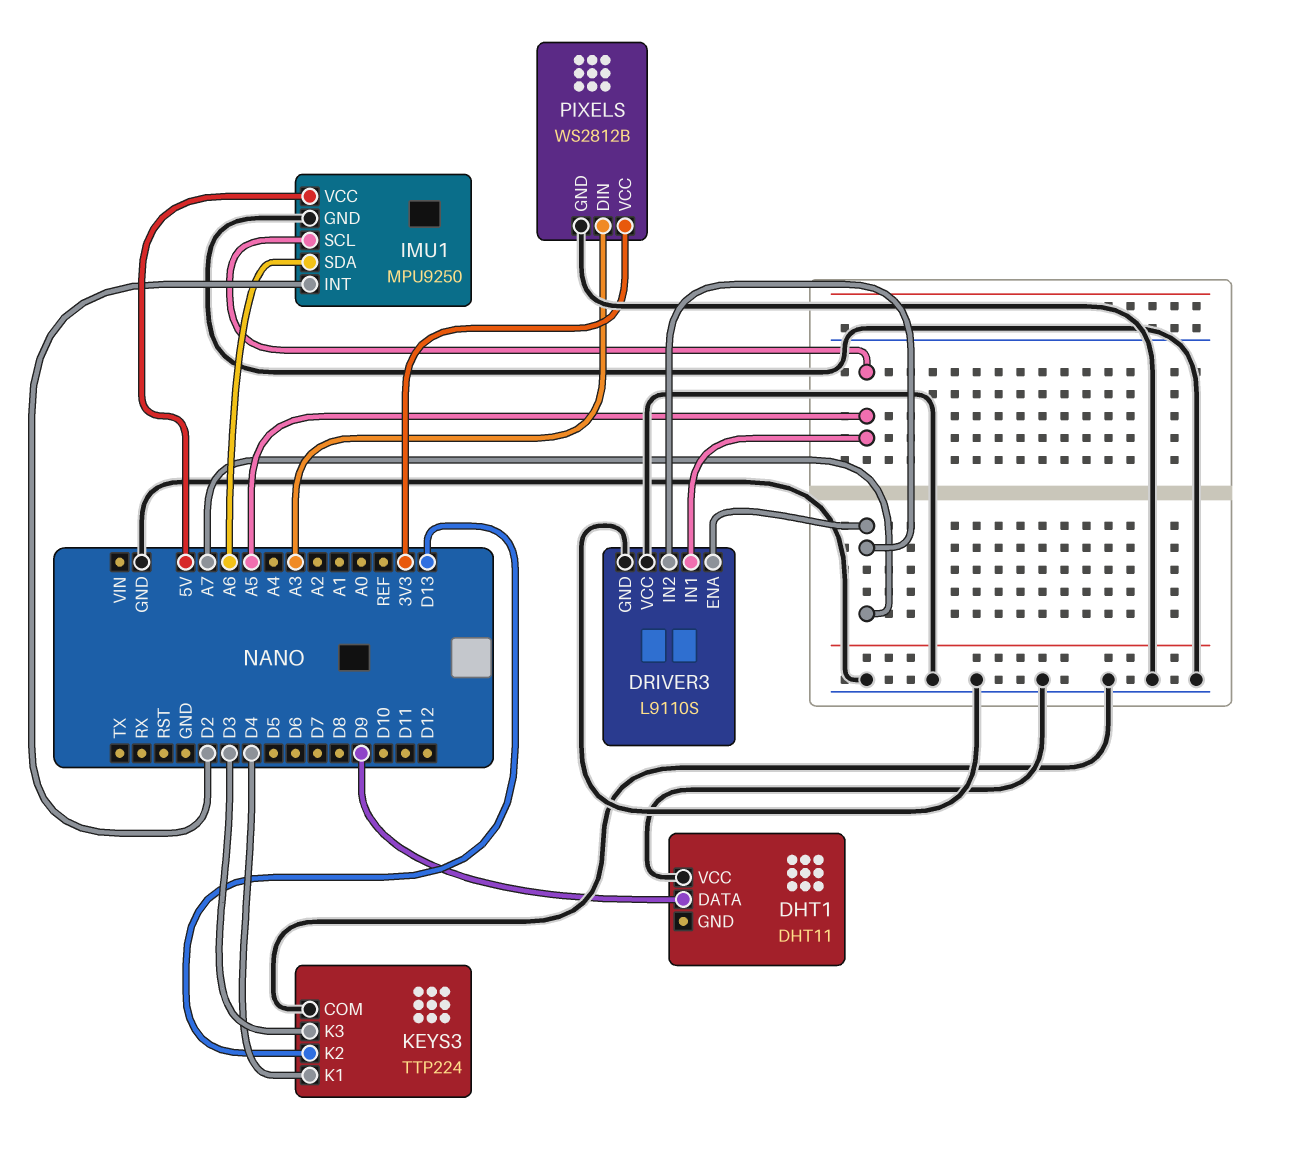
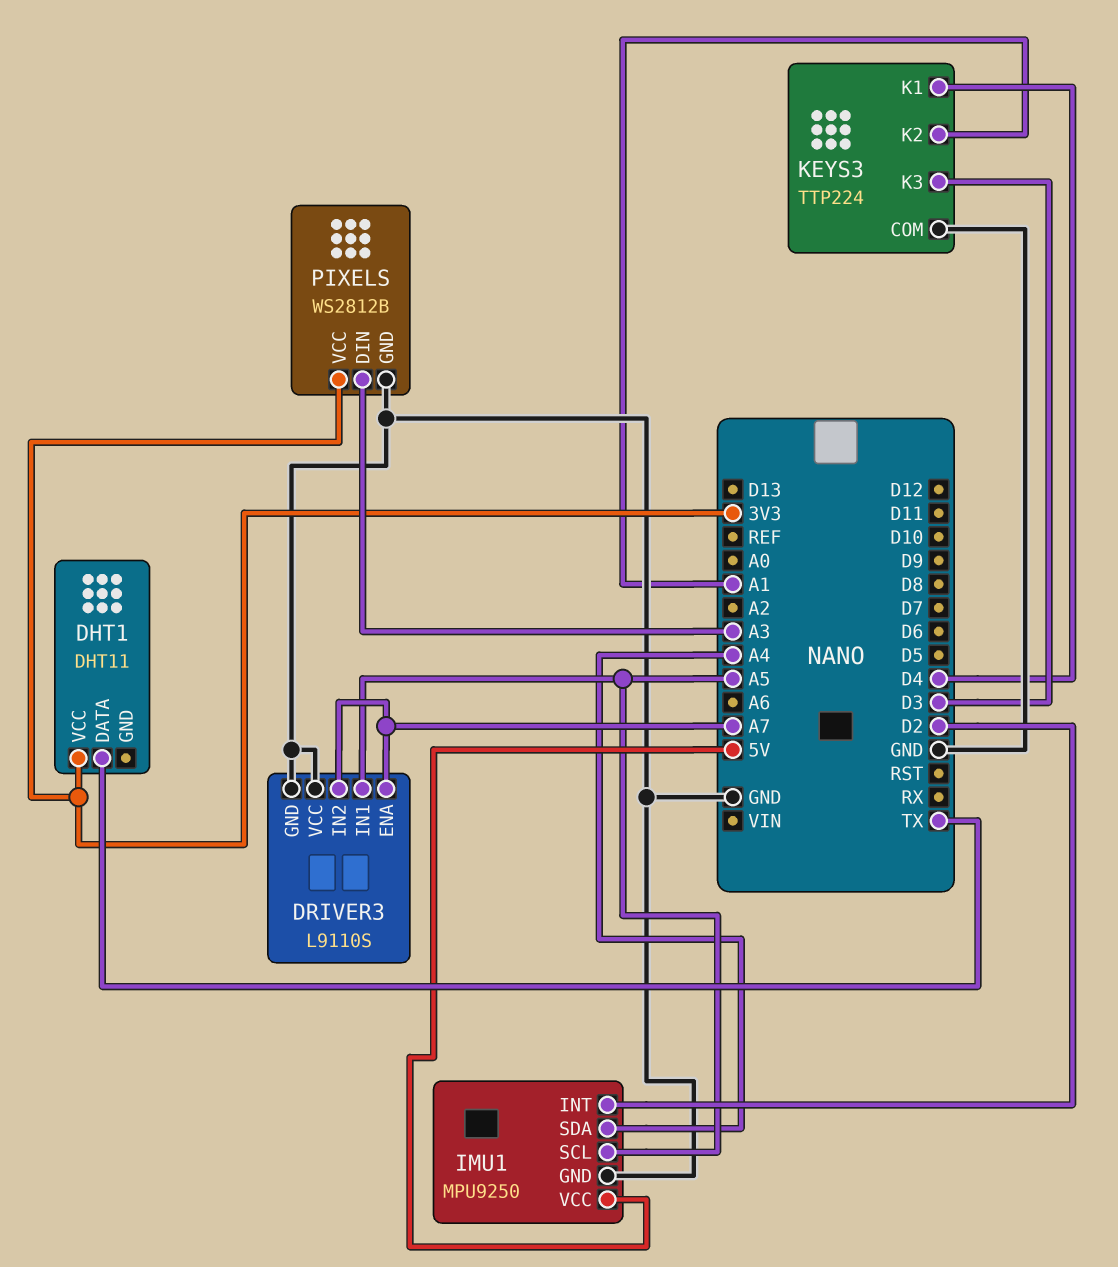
DHT1 pin DATA: D9 -> TX
DHT1 pin VCC: GND -> 3V3
IMU1 pin SDA: A6 -> A4
KEYS3 pin K2: D13 -> A1

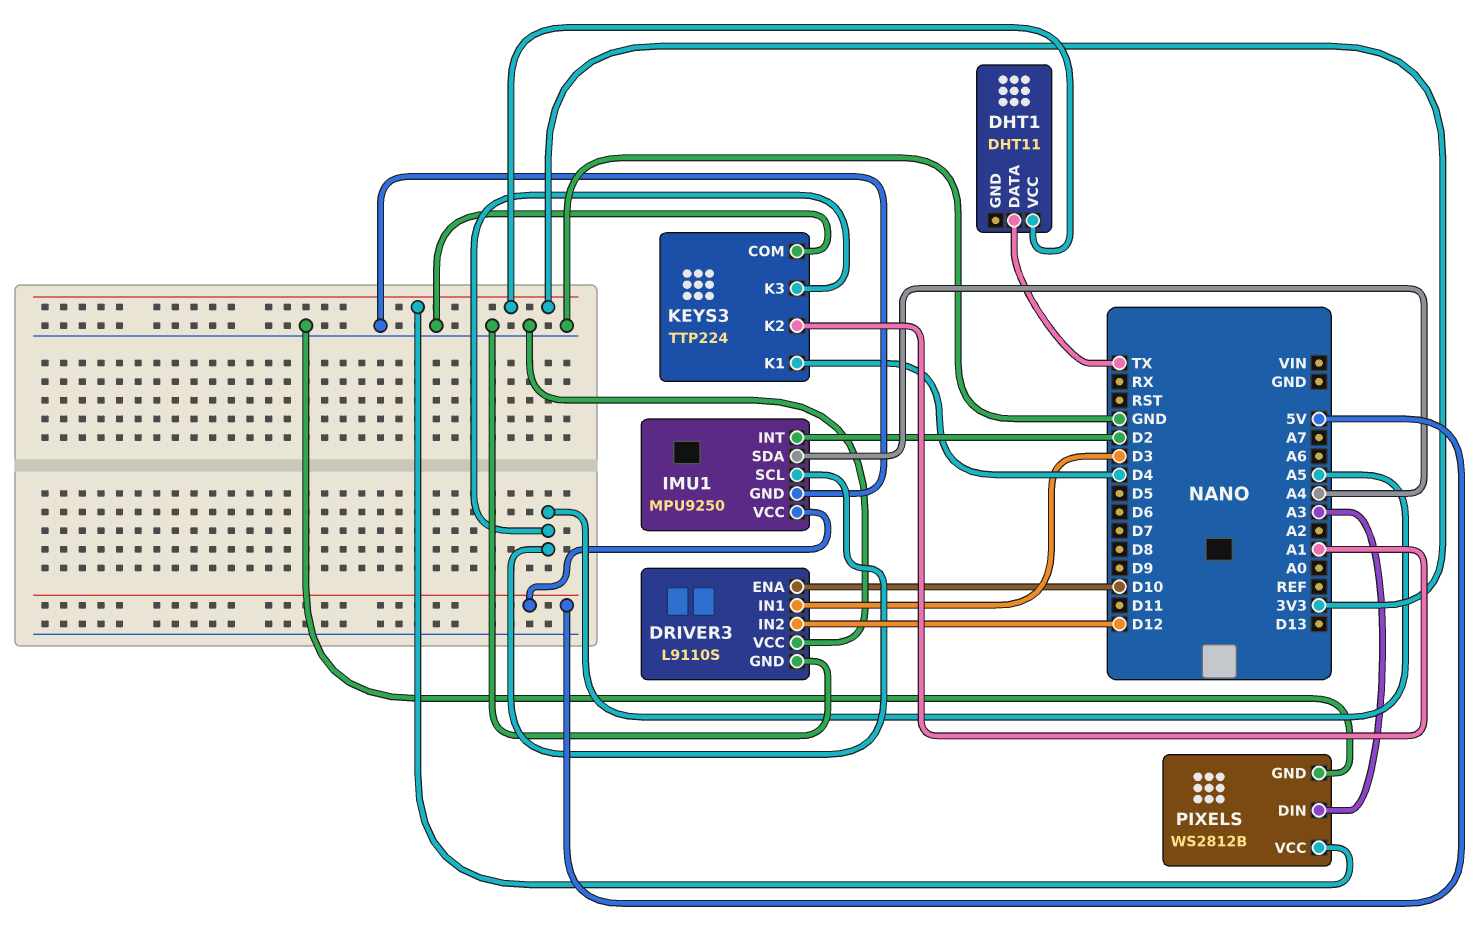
DRIVER3 pin ENA: A7 -> D10
DRIVER3 pin IN1: A5 -> D3
DRIVER3 pin IN2: A7 -> D12
KEYS3 pin K3: D3 -> A5

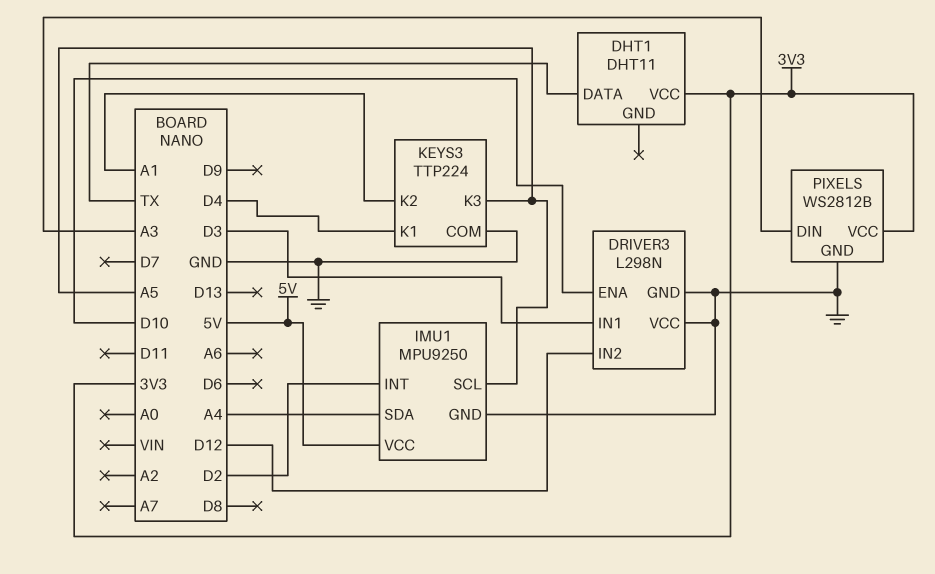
DRIVER3: L9110S -> L298N

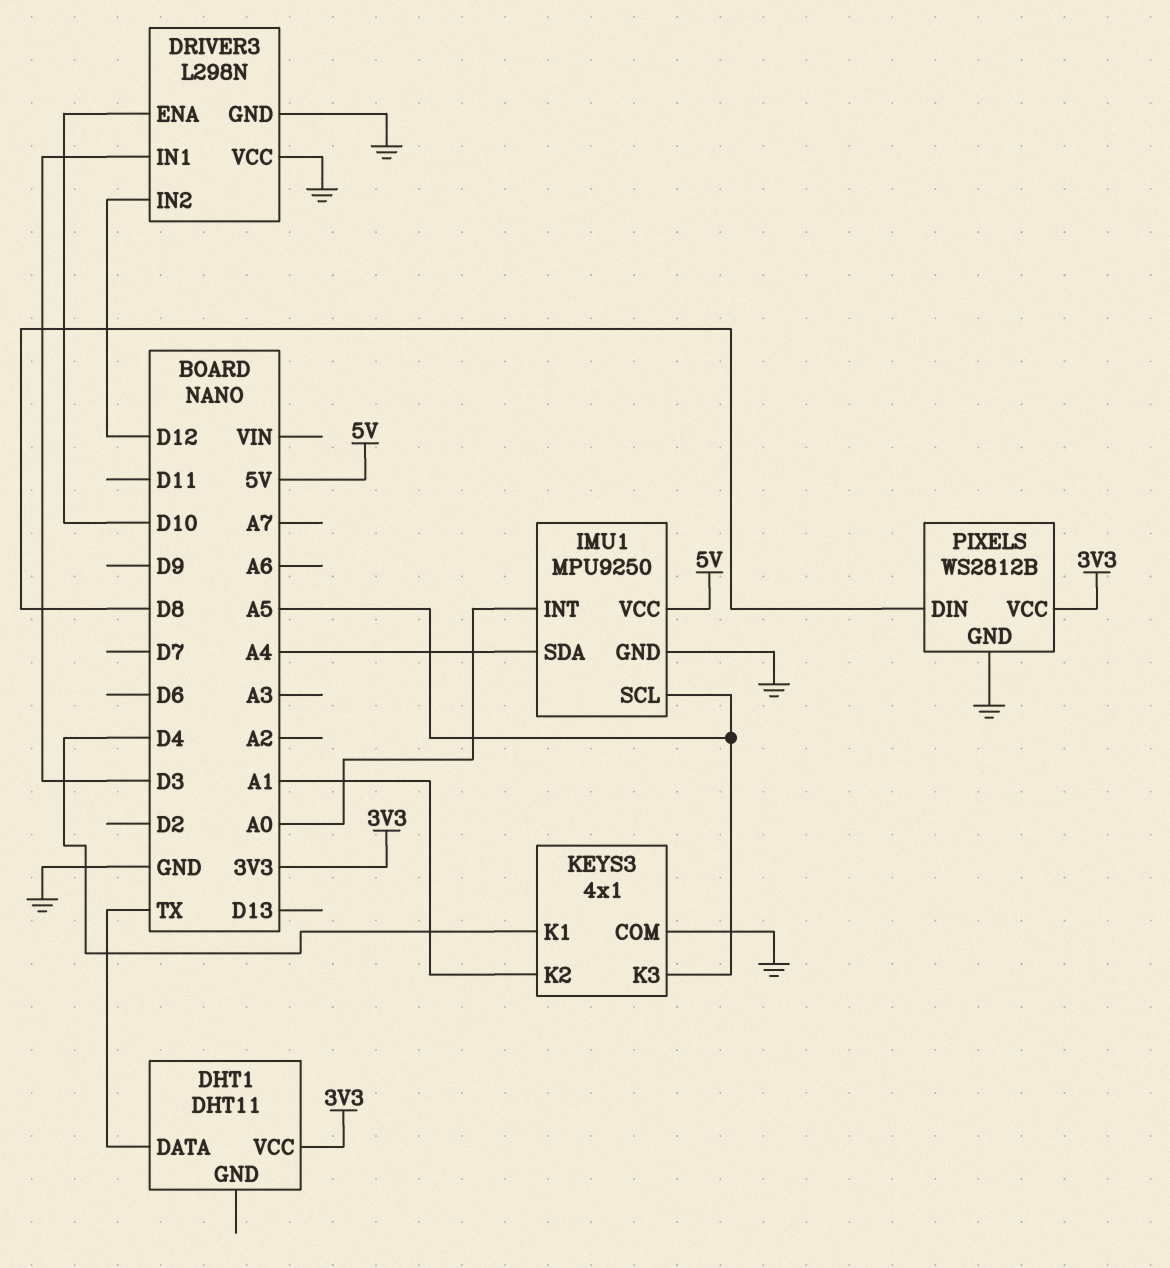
IMU1 pin INT: D2 -> A0
KEYS3: TTP224 -> 4x1
PIXELS pin DIN: A3 -> D8

